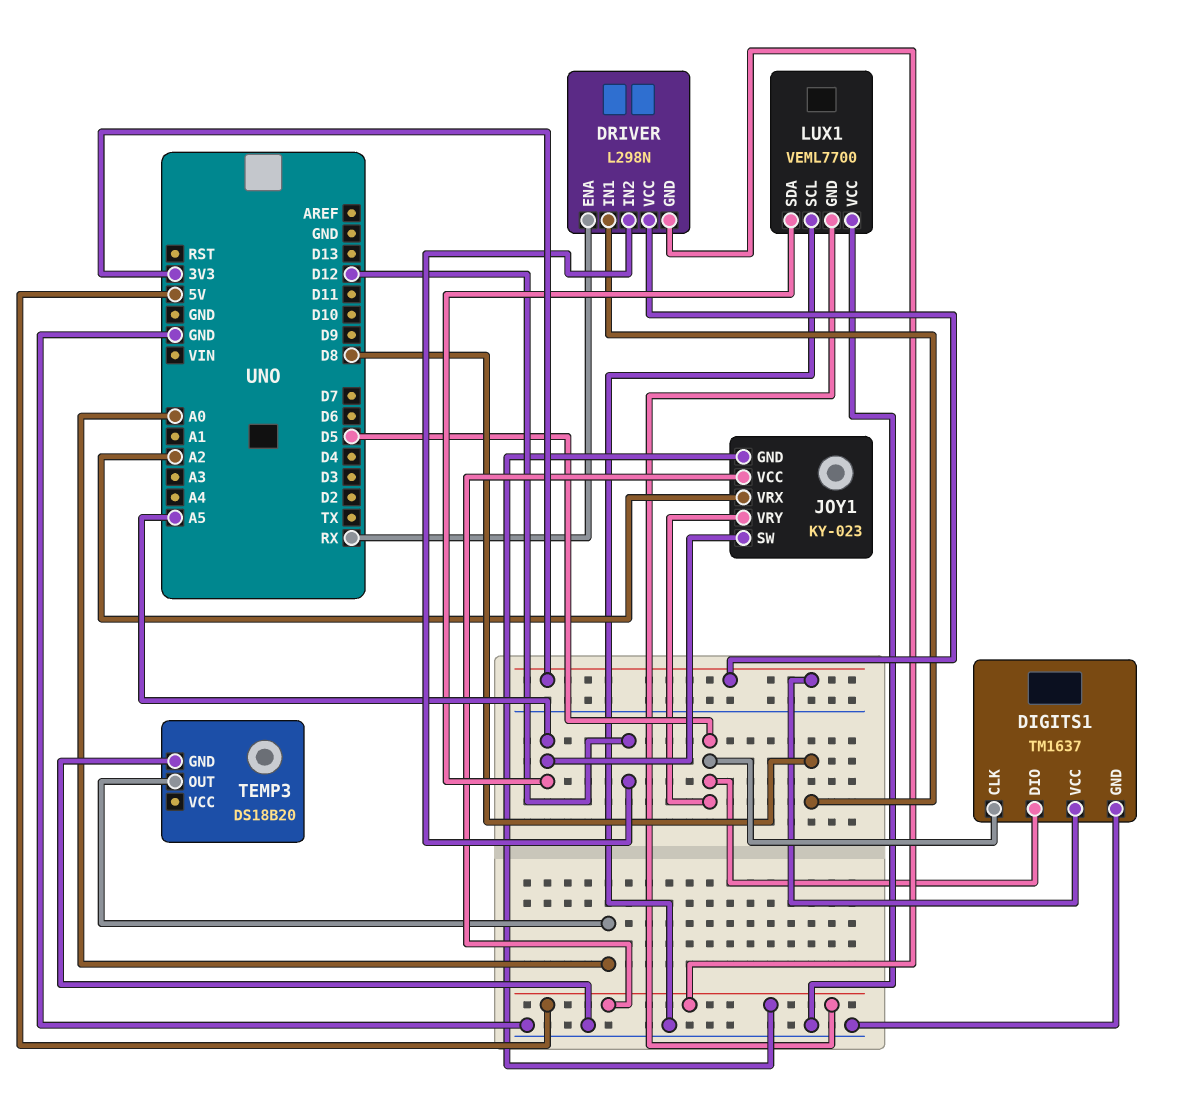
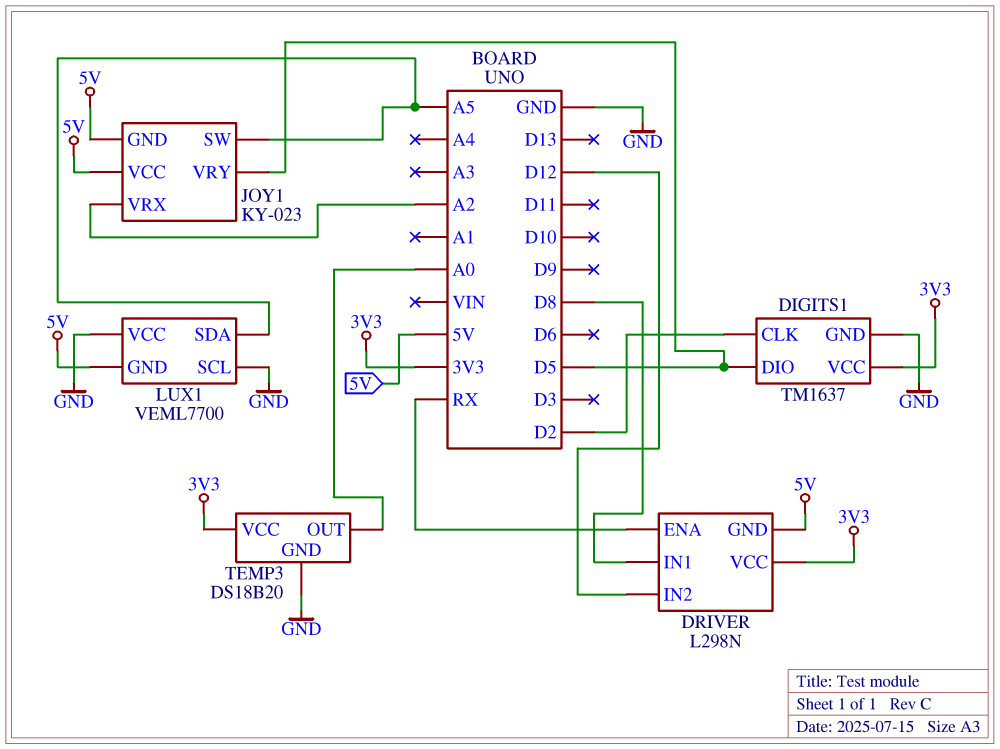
DIGITS1 pin CLK: D5 -> D2
TEMP3 pin VCC: none -> 3V3

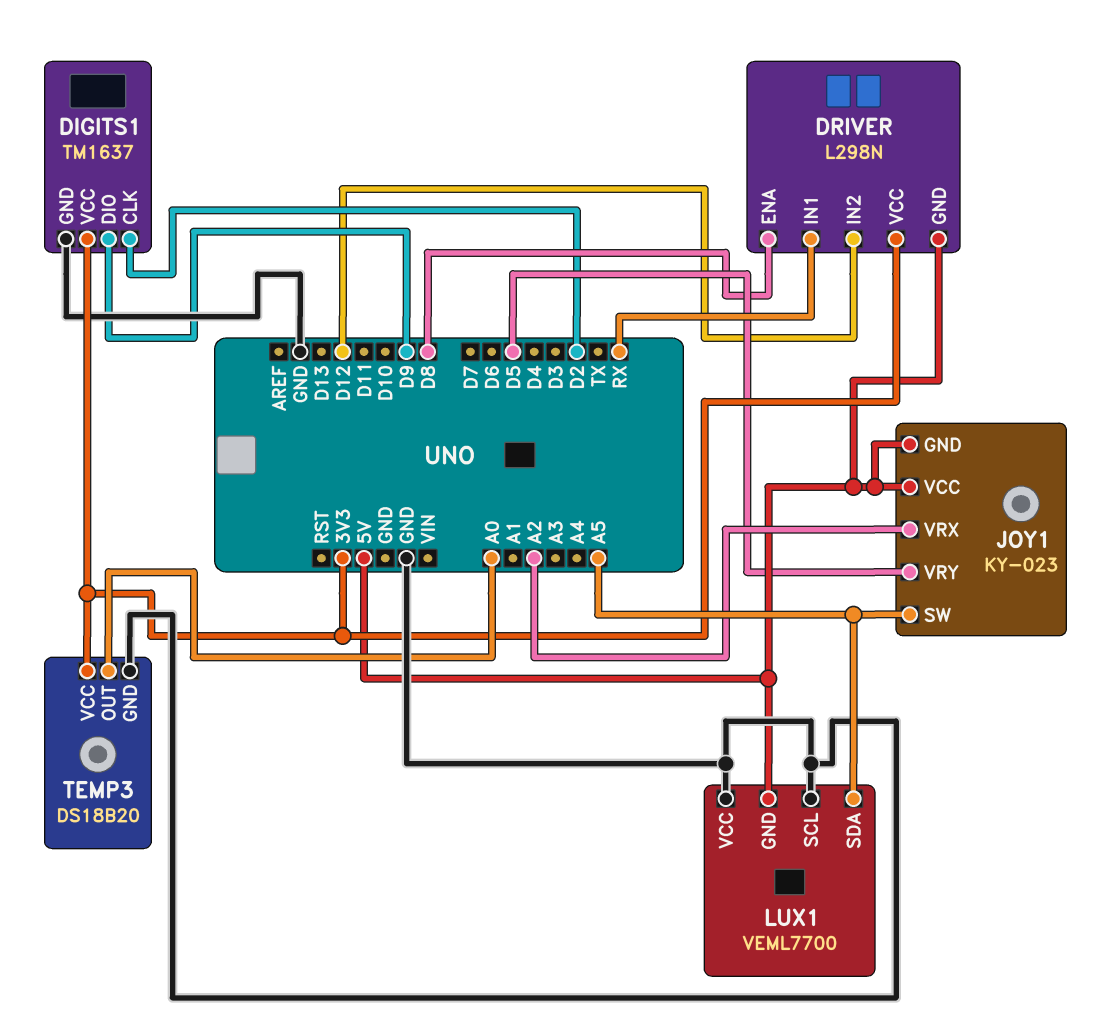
DIGITS1 pin DIO: D5 -> D9
DRIVER pin ENA: RX -> D8
DRIVER pin IN1: D8 -> RX

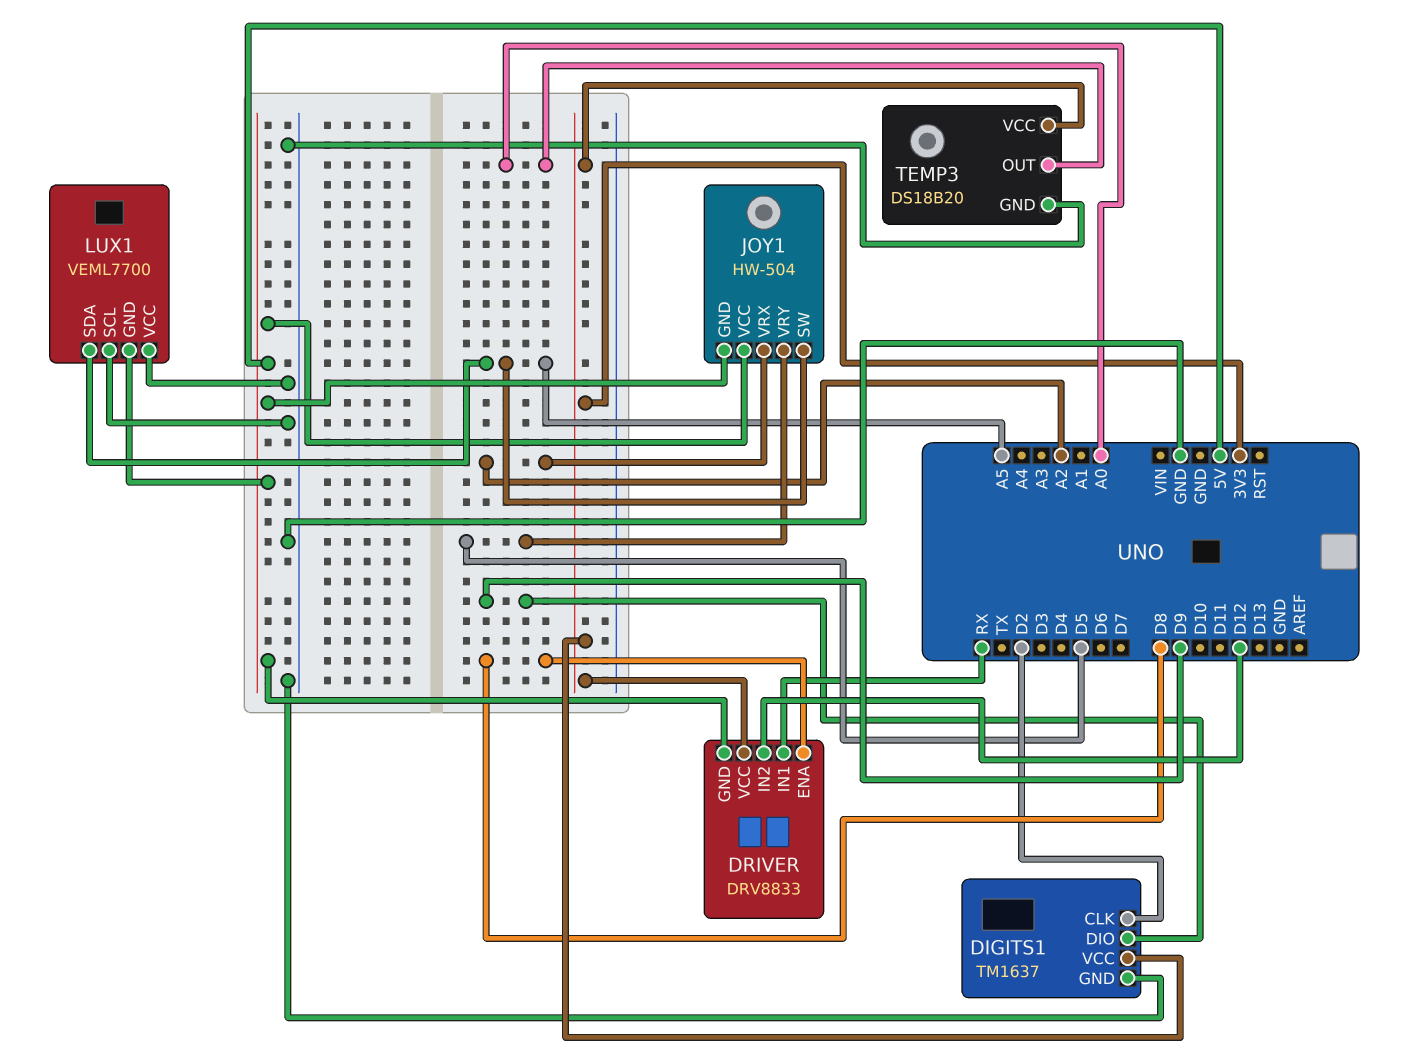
DRIVER: L298N -> DRV8833
JOY1: KY-023 -> HW-504

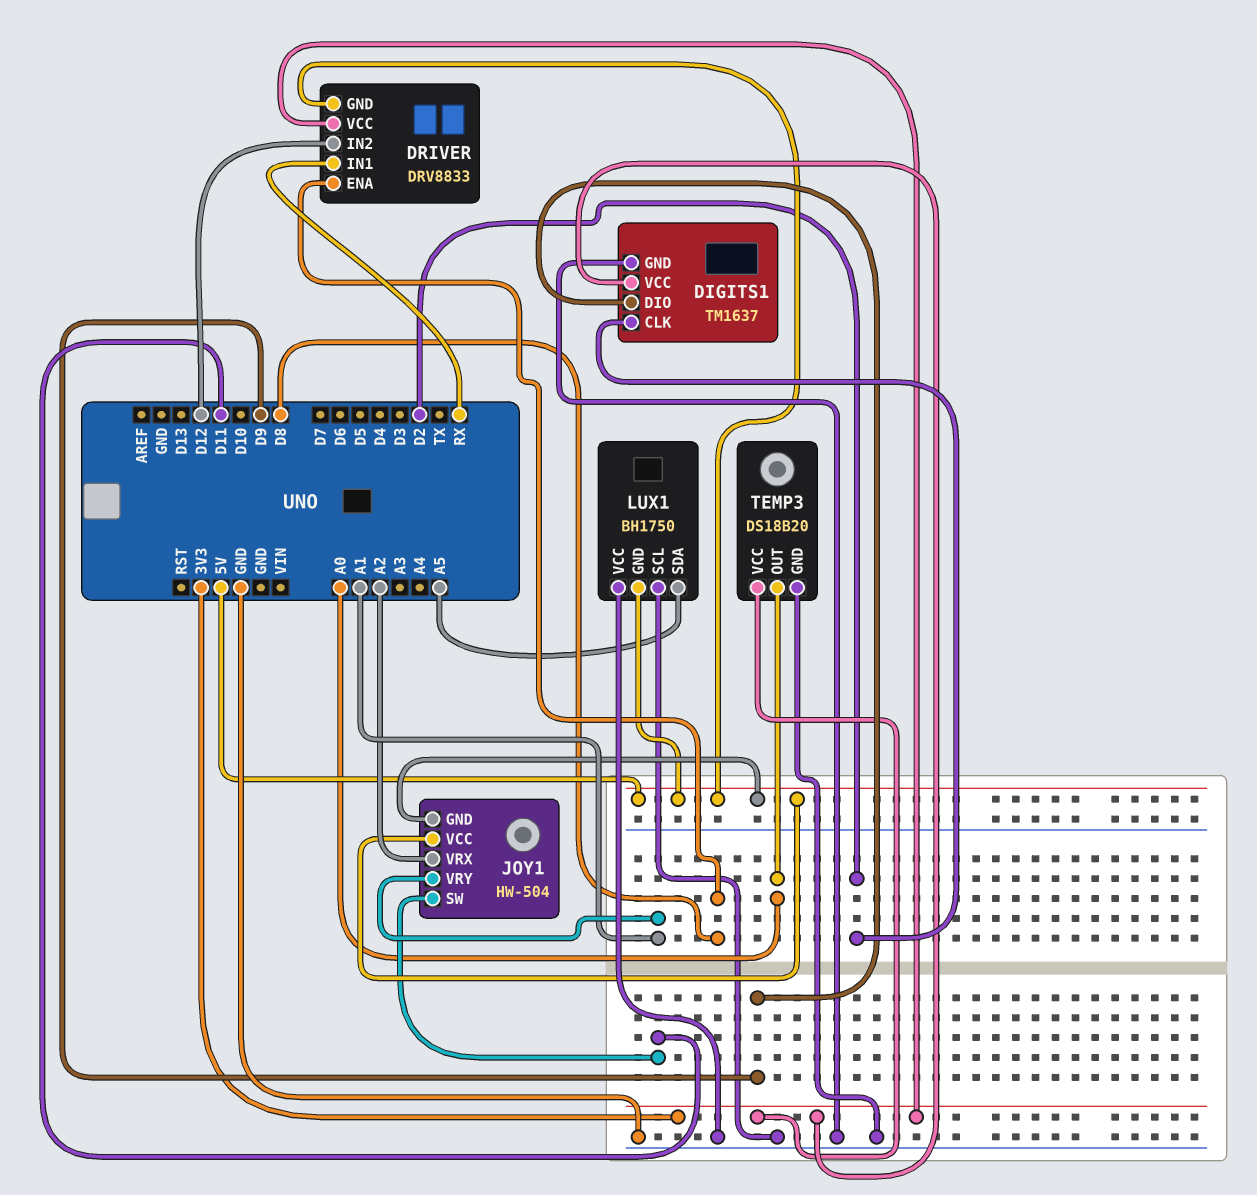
JOY1 pin SW: A5 -> D11
JOY1 pin VRY: D5 -> A1
LUX1: VEML7700 -> BH1750

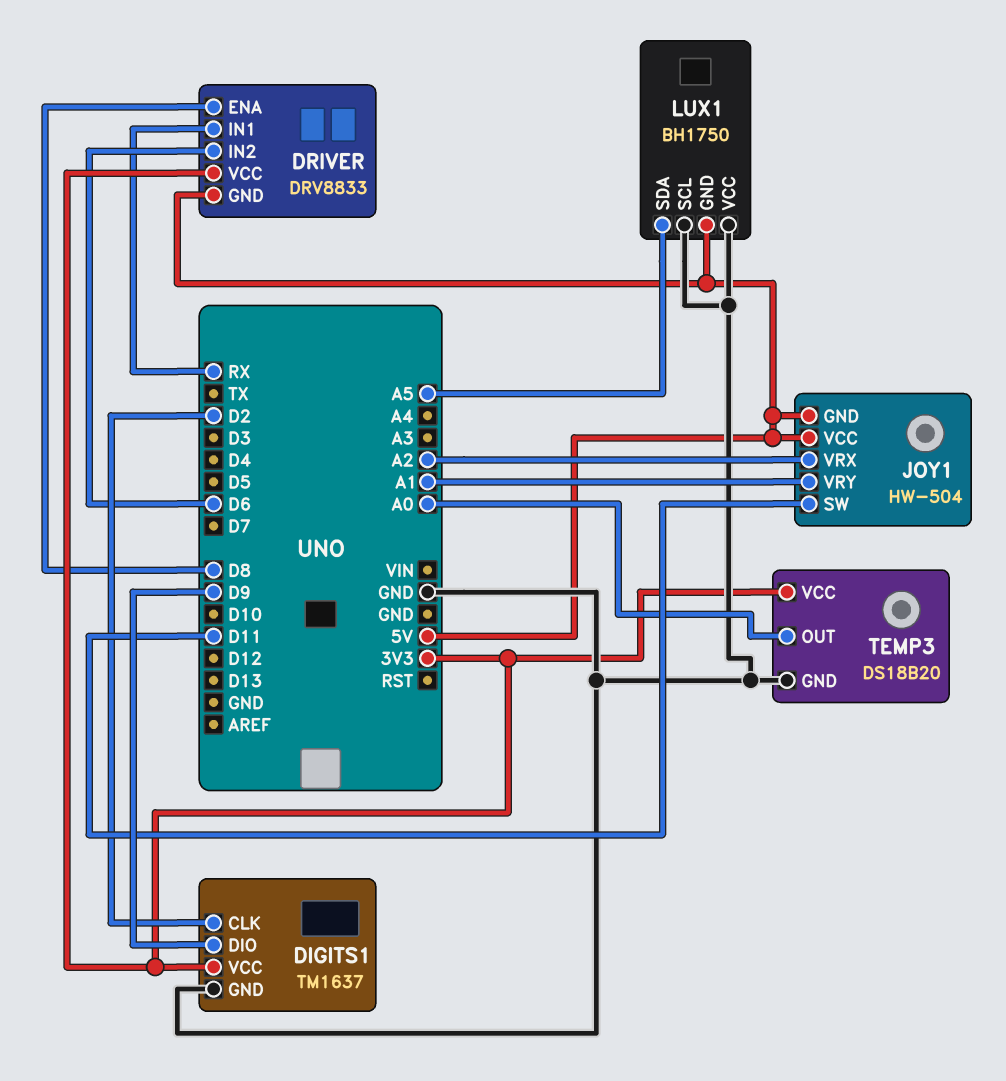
DRIVER pin IN2: D12 -> D6

